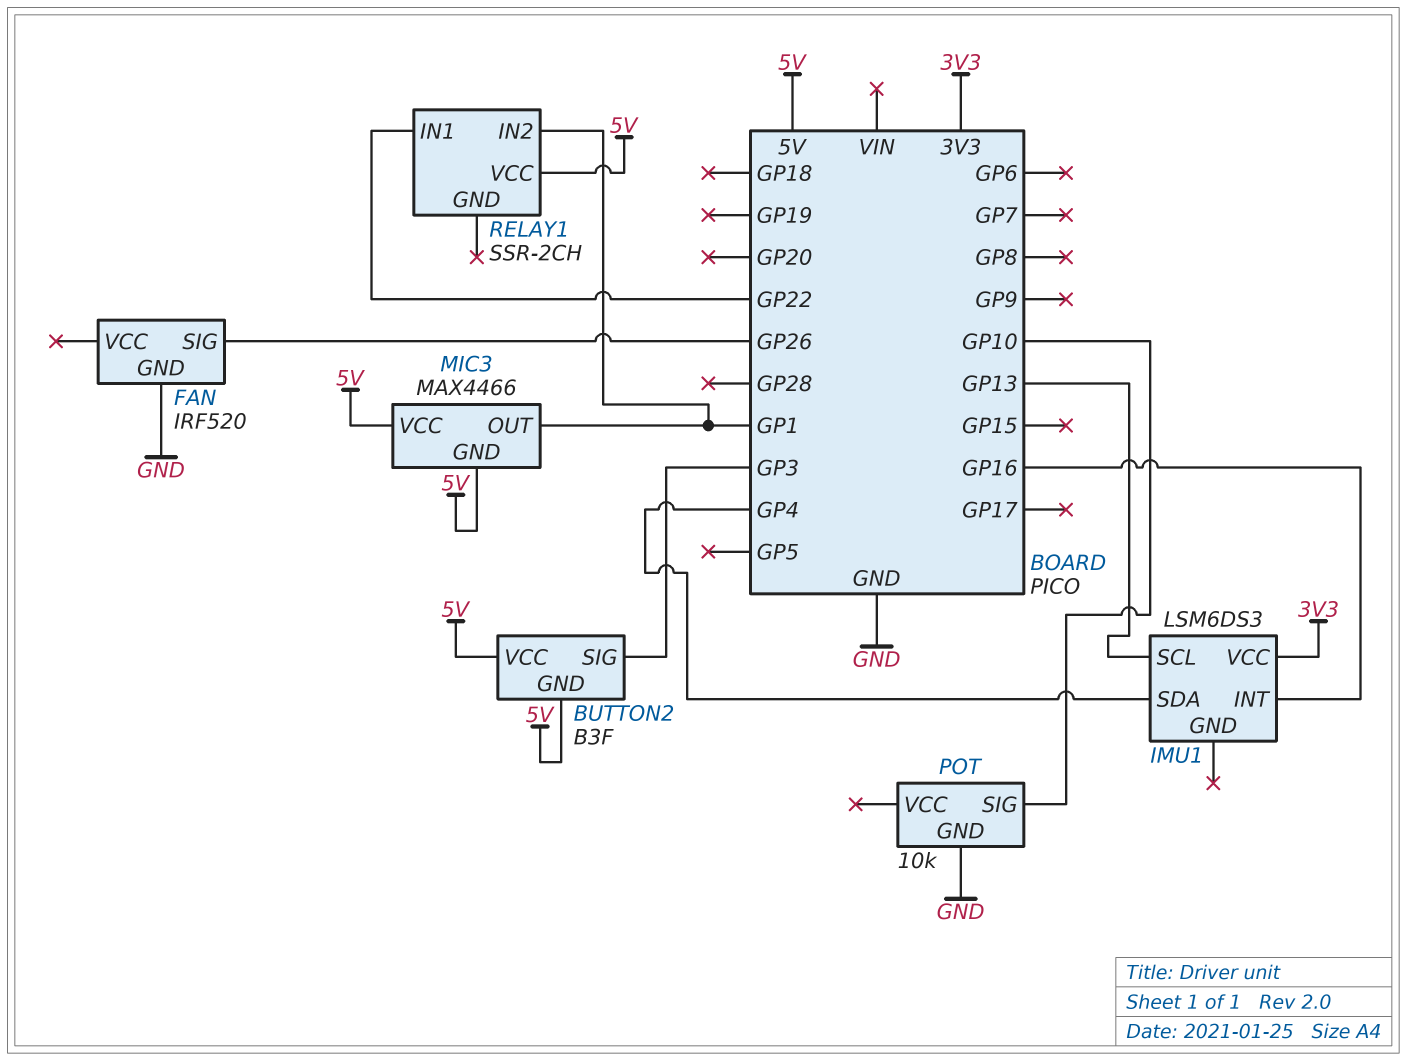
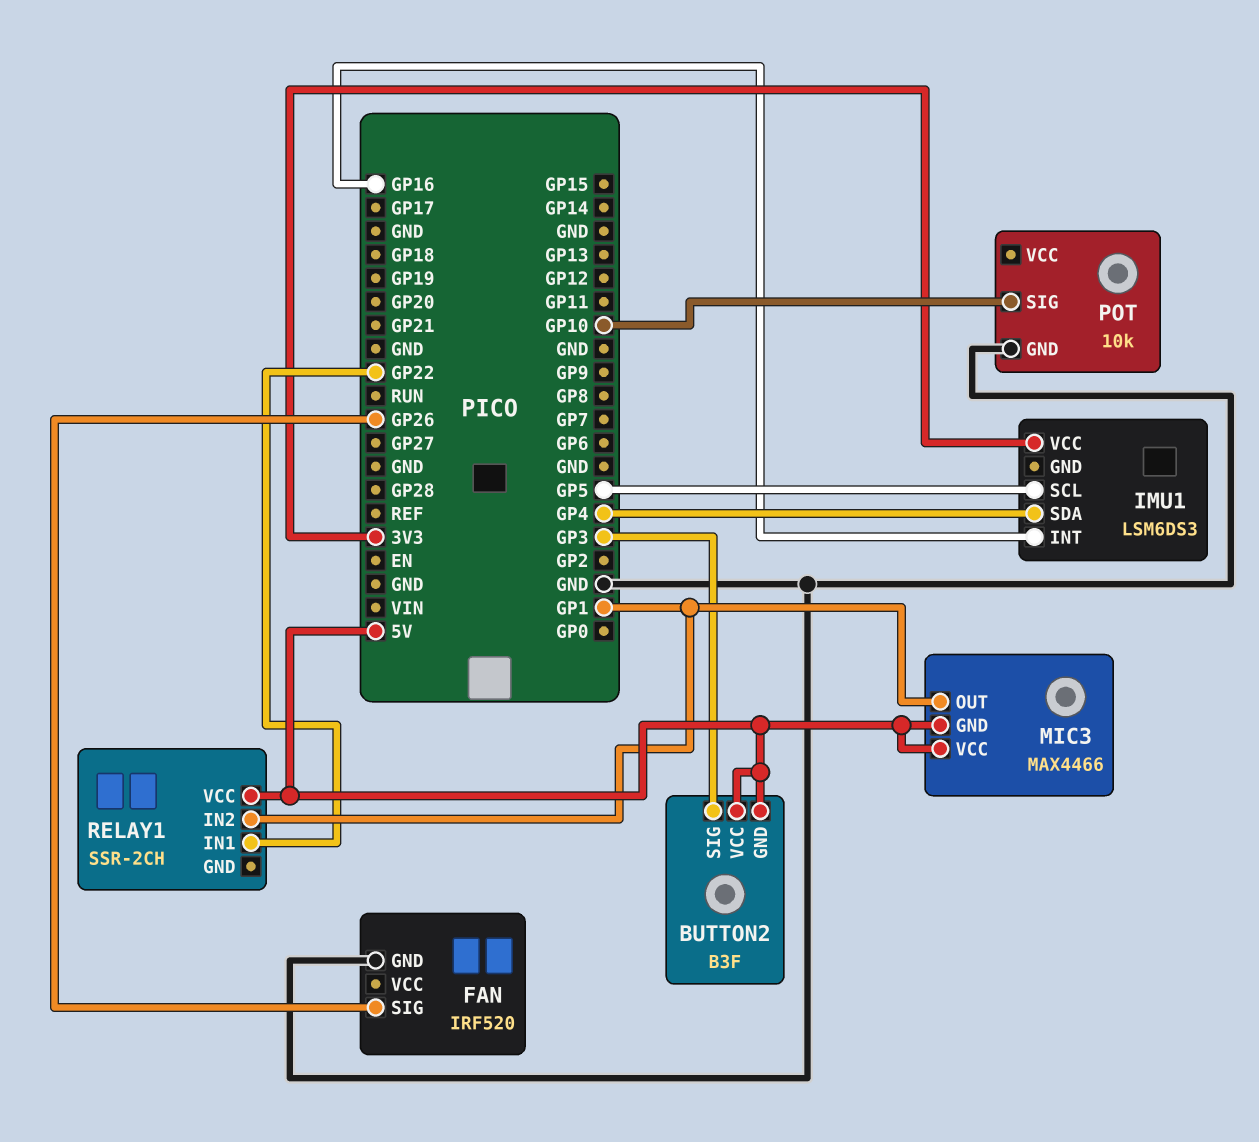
IMU1 pin SCL: GP13 -> GP5

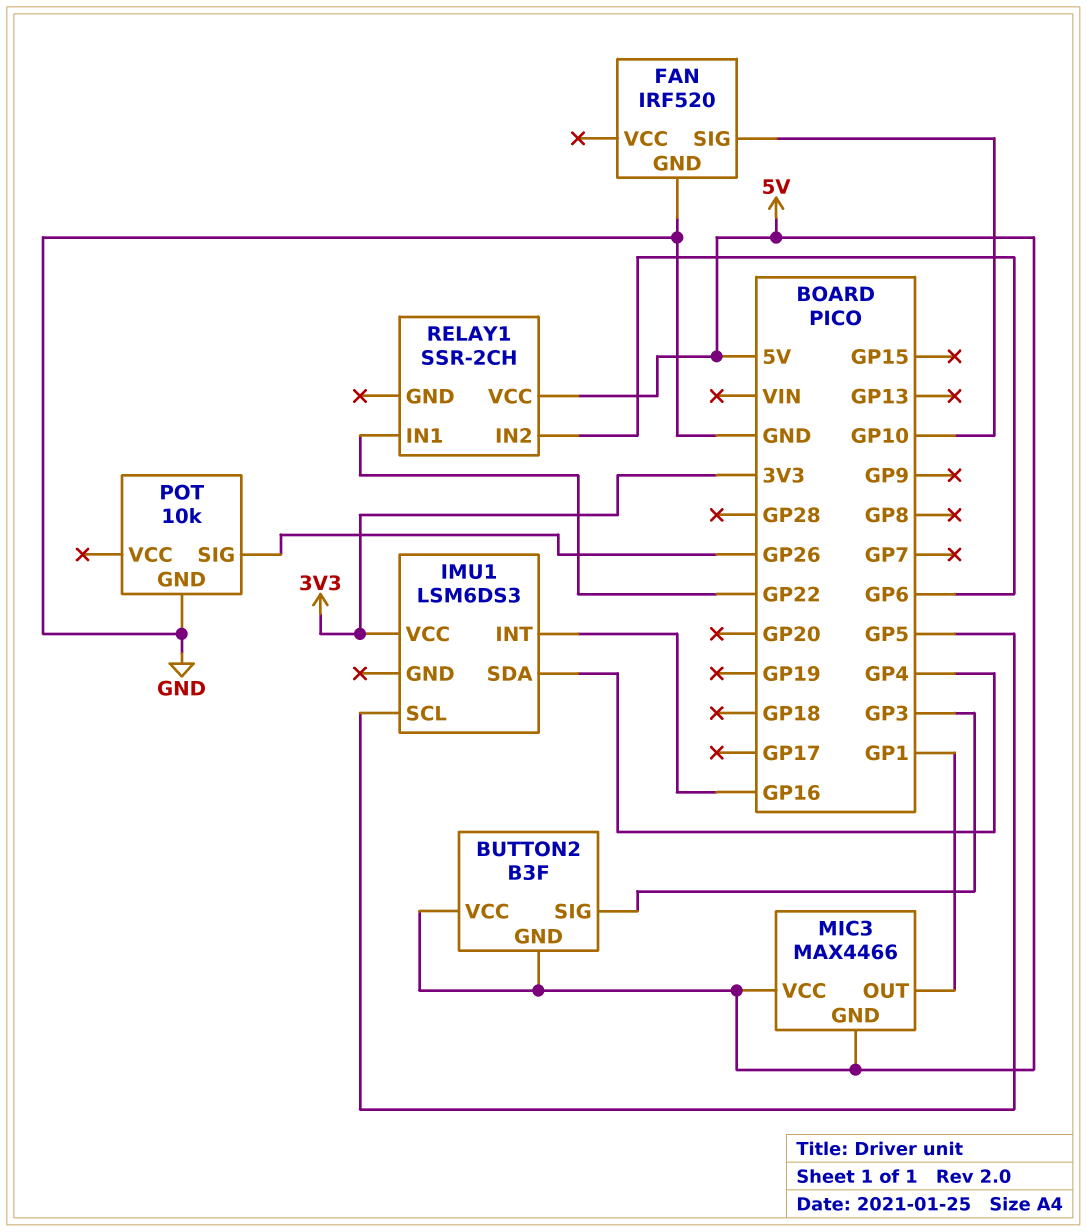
FAN pin SIG: GP26 -> GP10
POT pin SIG: GP10 -> GP26
RELAY1 pin IN2: GP1 -> GP6

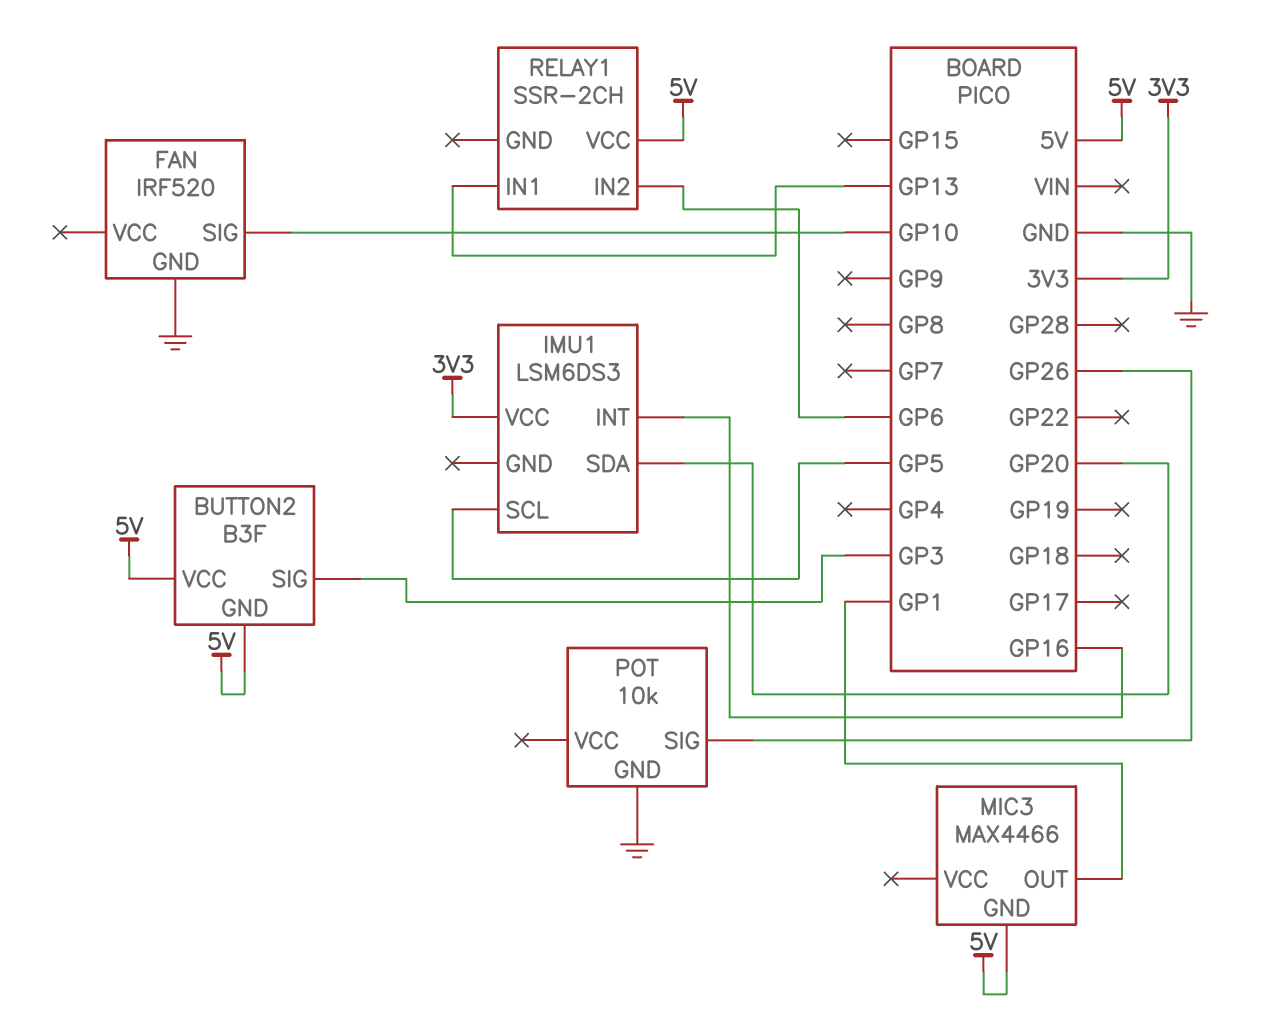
IMU1 pin SDA: GP4 -> GP20
MIC3 pin VCC: 5V -> none
RELAY1 pin IN1: GP22 -> GP13

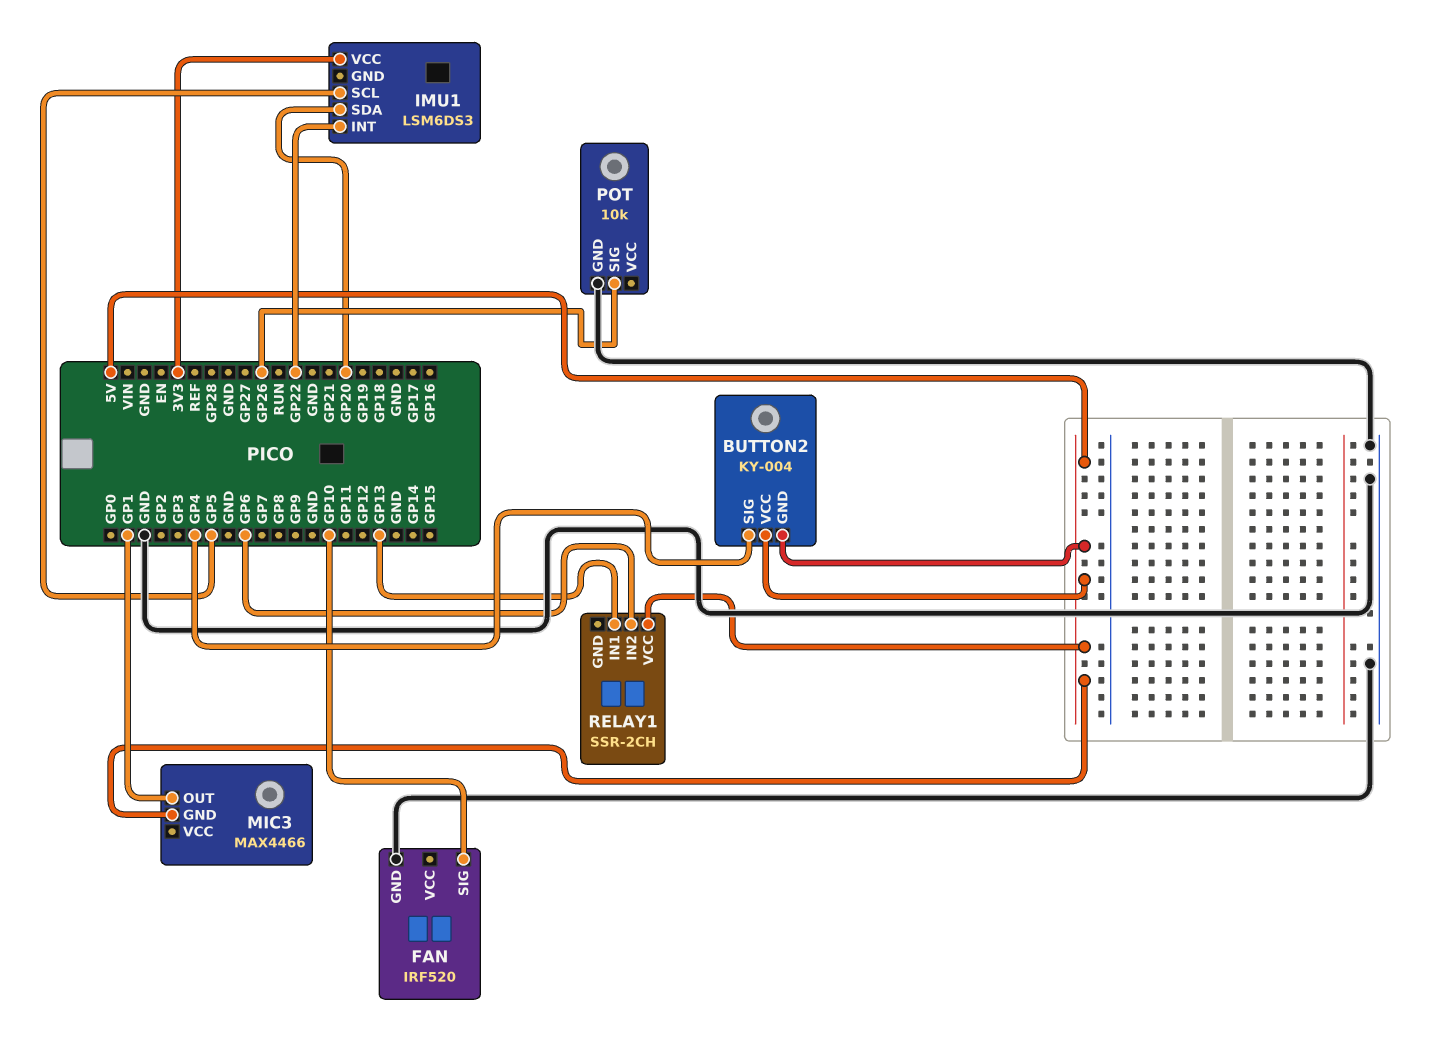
BUTTON2: B3F -> KY-004
BUTTON2 pin SIG: GP3 -> GP4
IMU1 pin INT: GP16 -> GP22

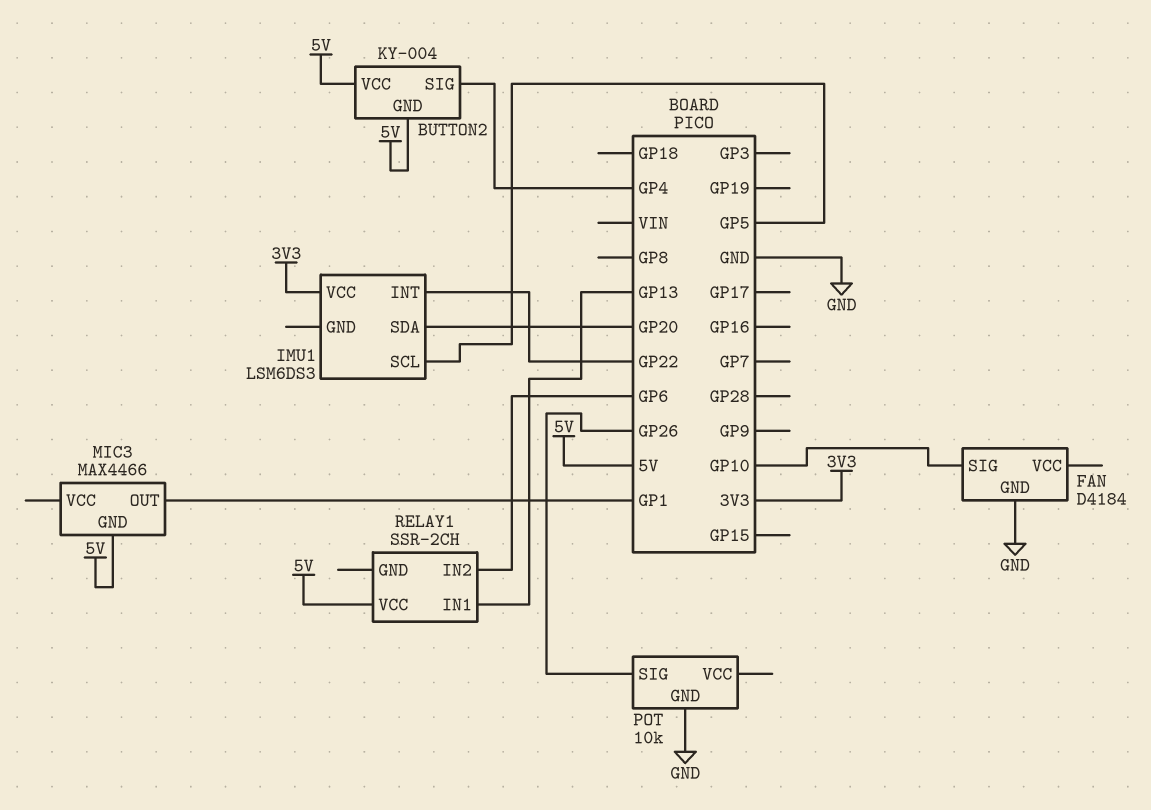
FAN: IRF520 -> D4184

